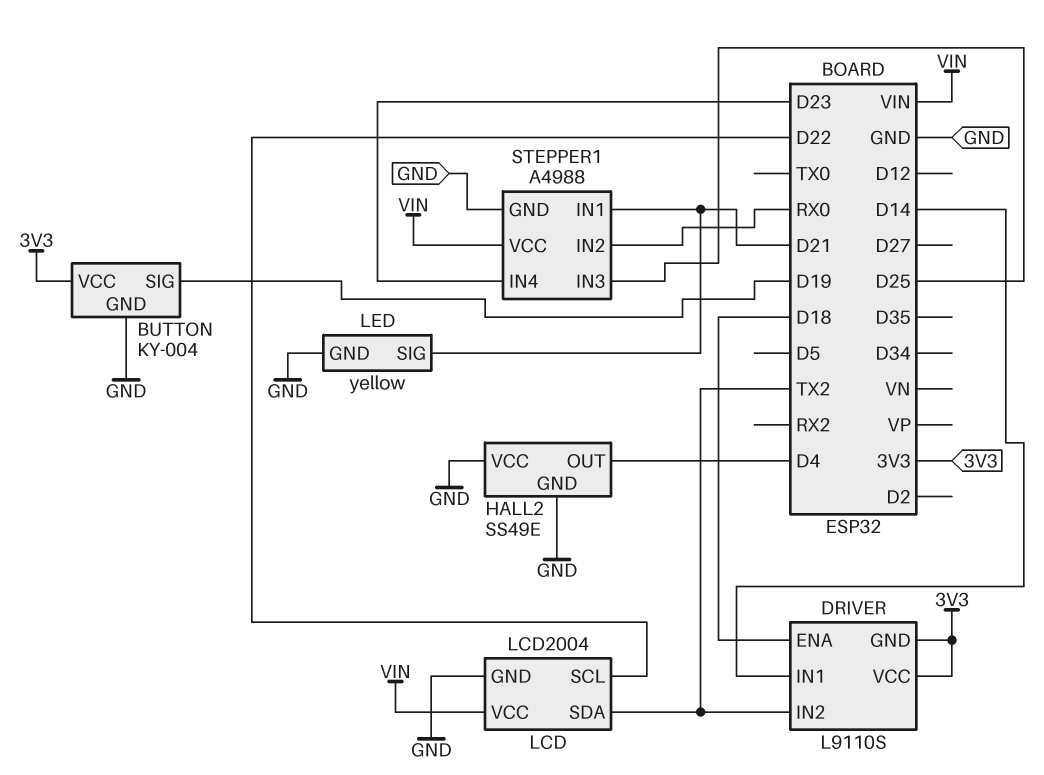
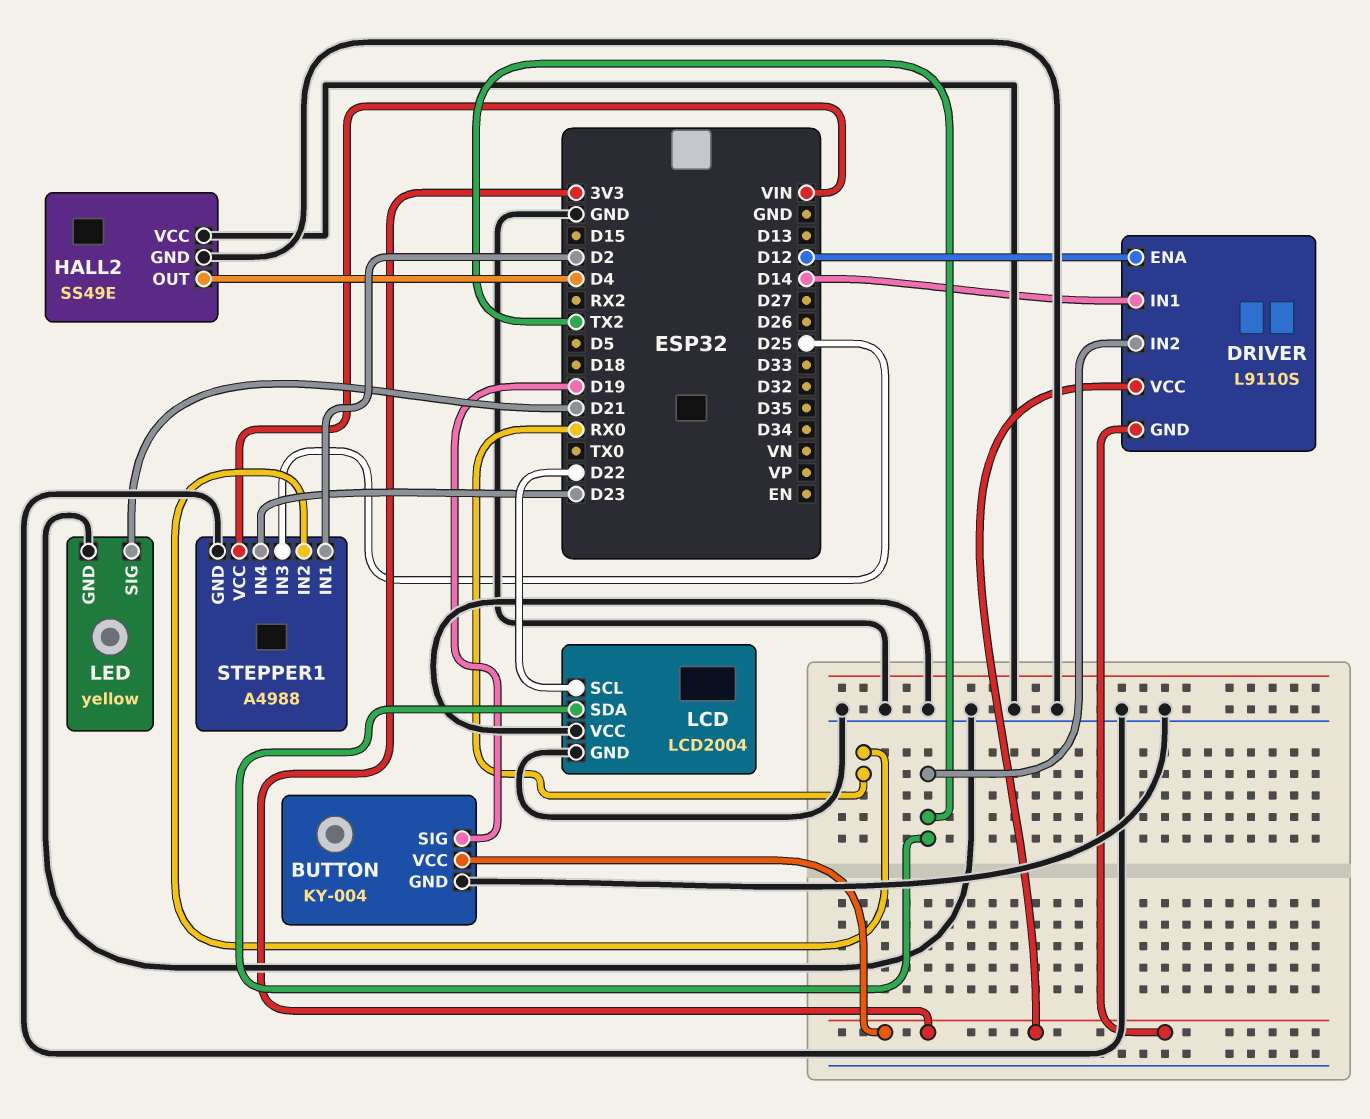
DRIVER pin ENA: D18 -> D12
LCD pin VCC: VIN -> GND
STEPPER1 pin IN1: D21 -> D2

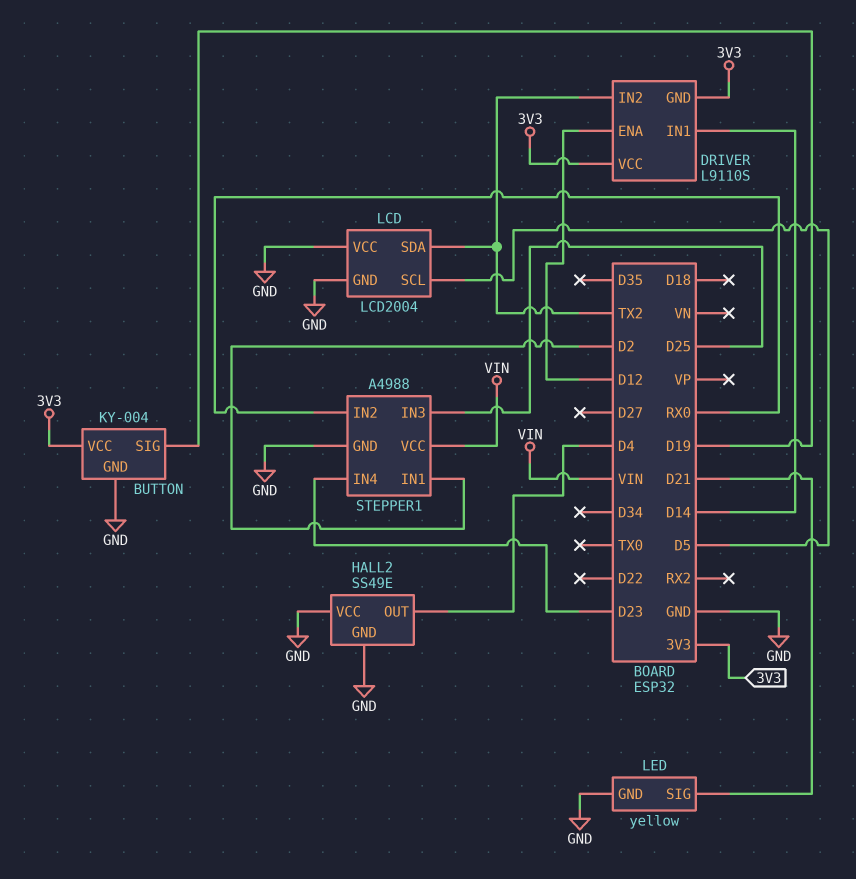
LCD pin SCL: D22 -> D5

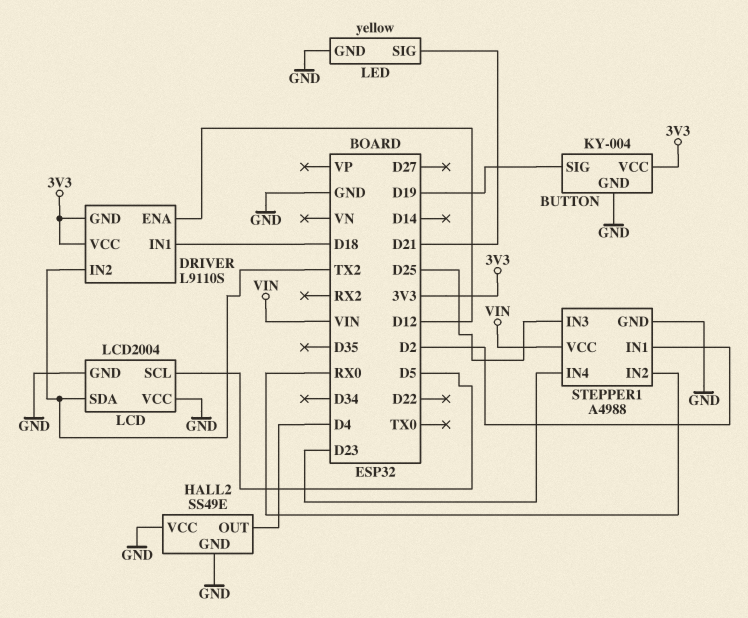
DRIVER pin IN1: D14 -> D18

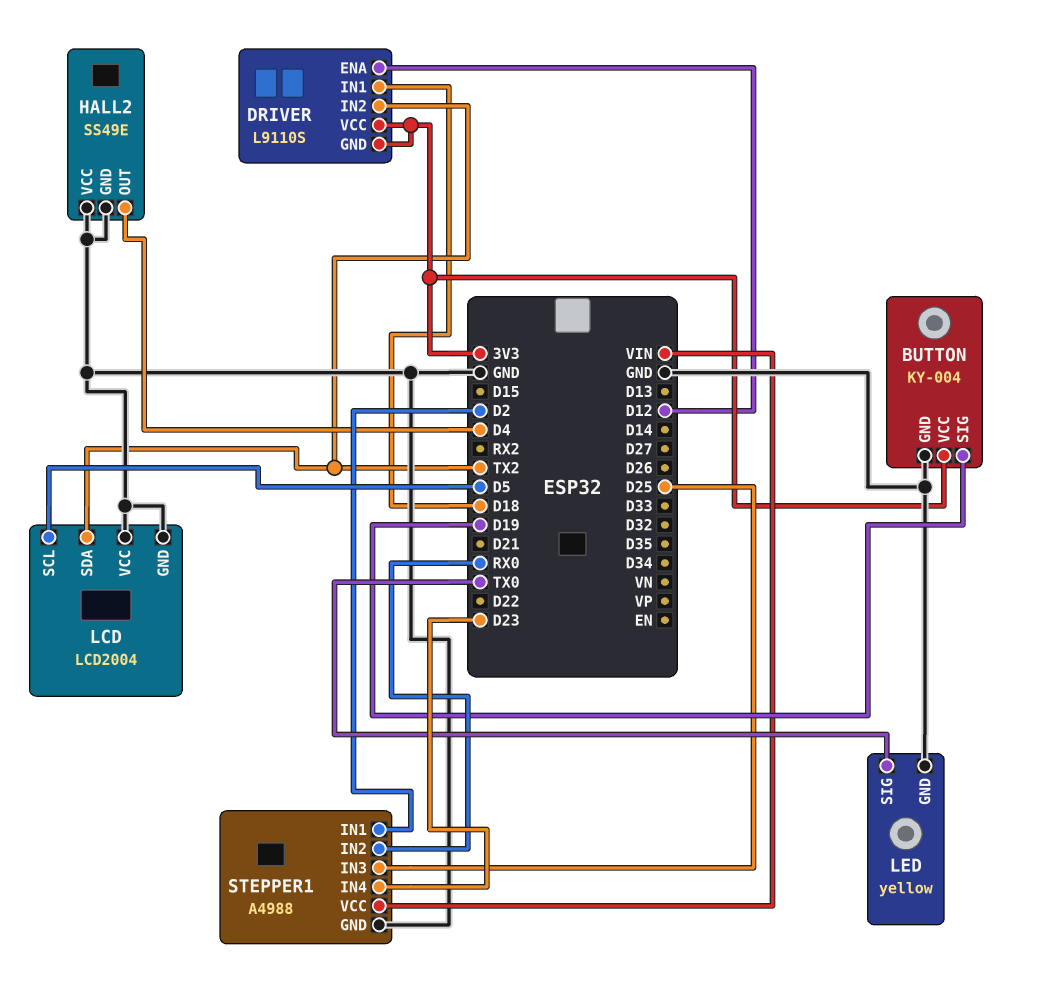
LED pin SIG: D21 -> TX0

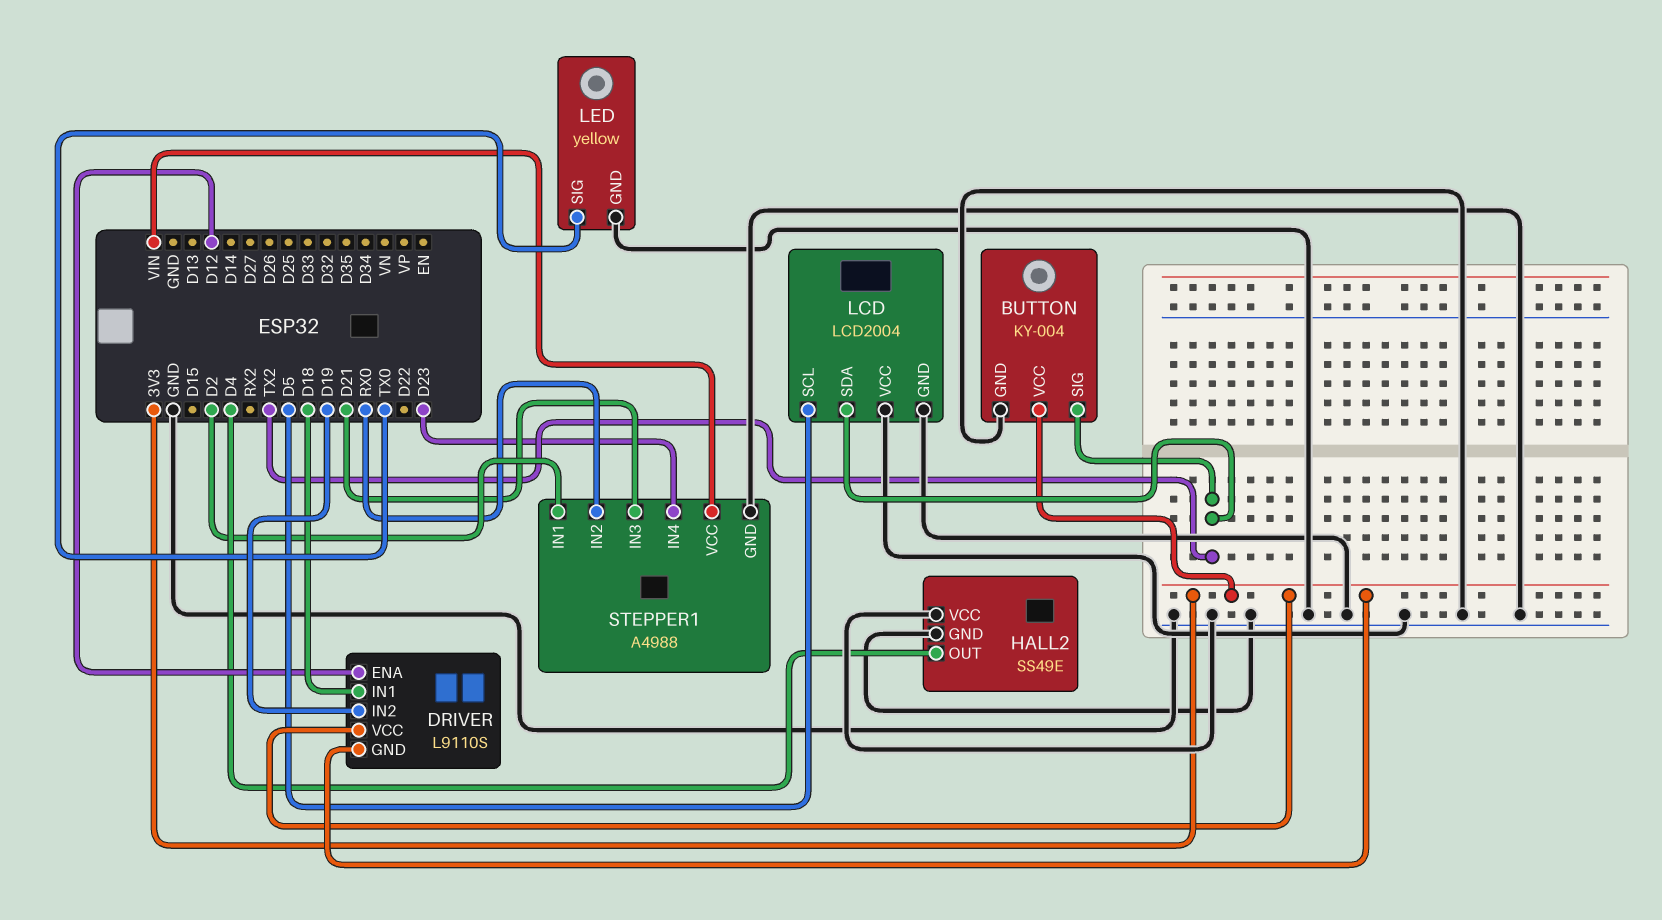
BUTTON pin SIG: D19 -> TX2
DRIVER pin IN2: TX2 -> D19
STEPPER1 pin IN3: D25 -> D21

